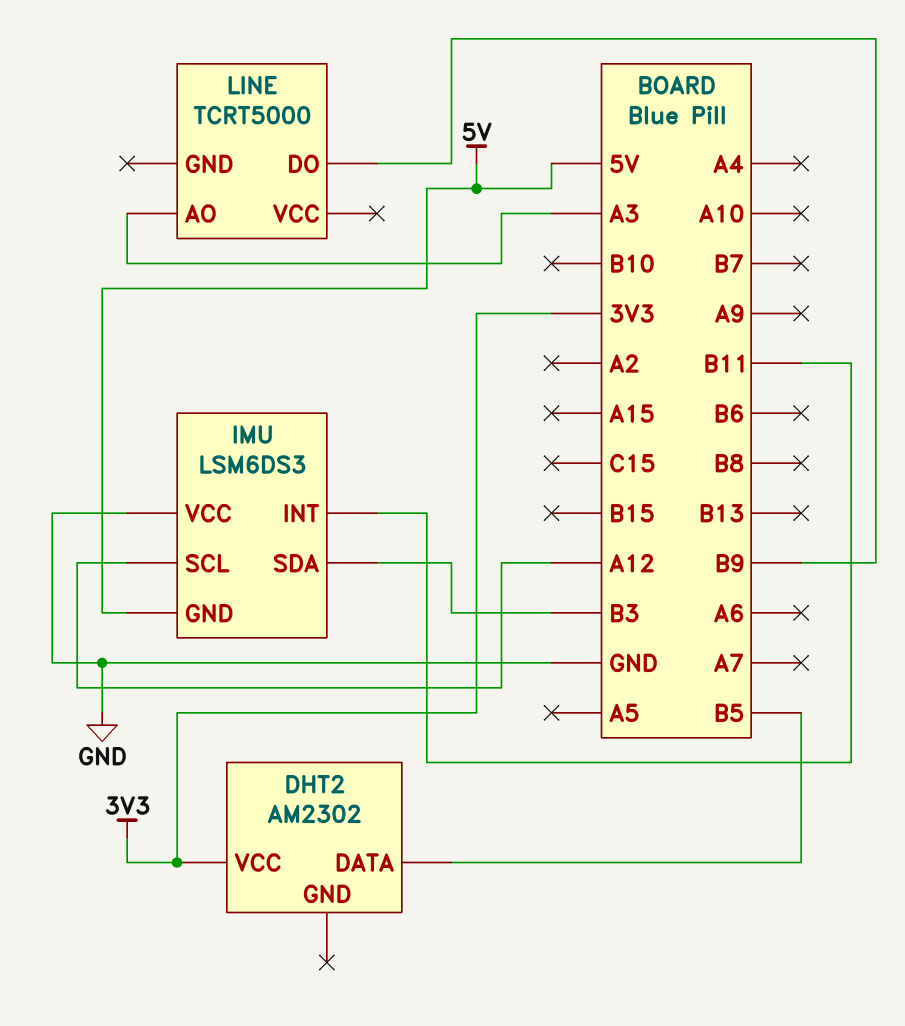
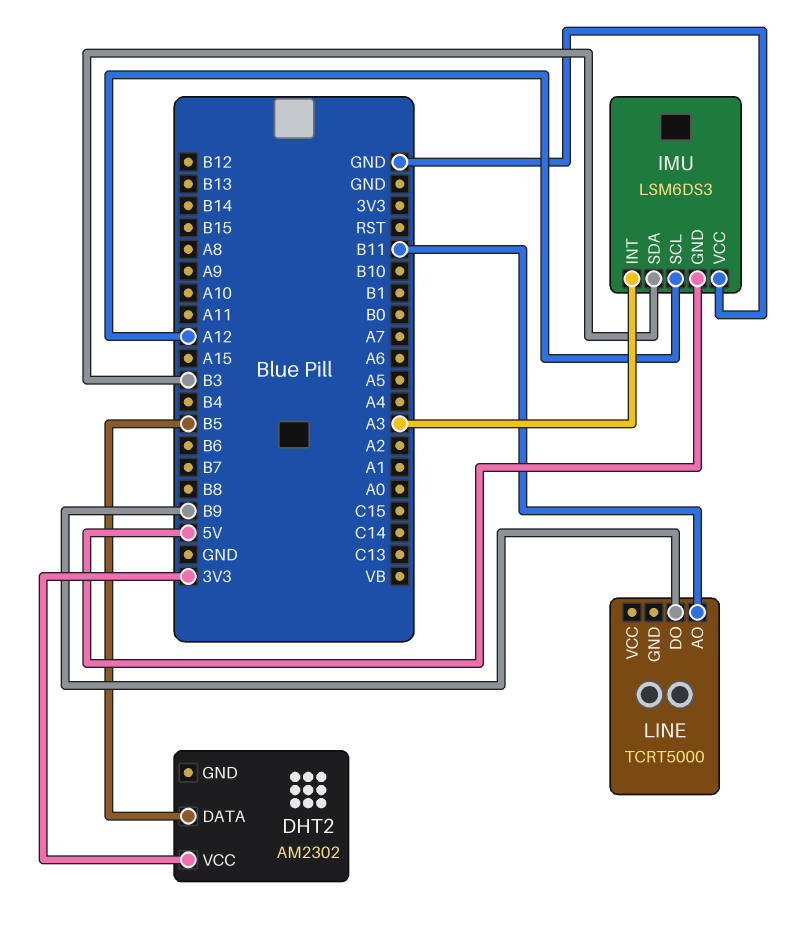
IMU pin INT: B11 -> A3
LINE pin AO: A3 -> B11

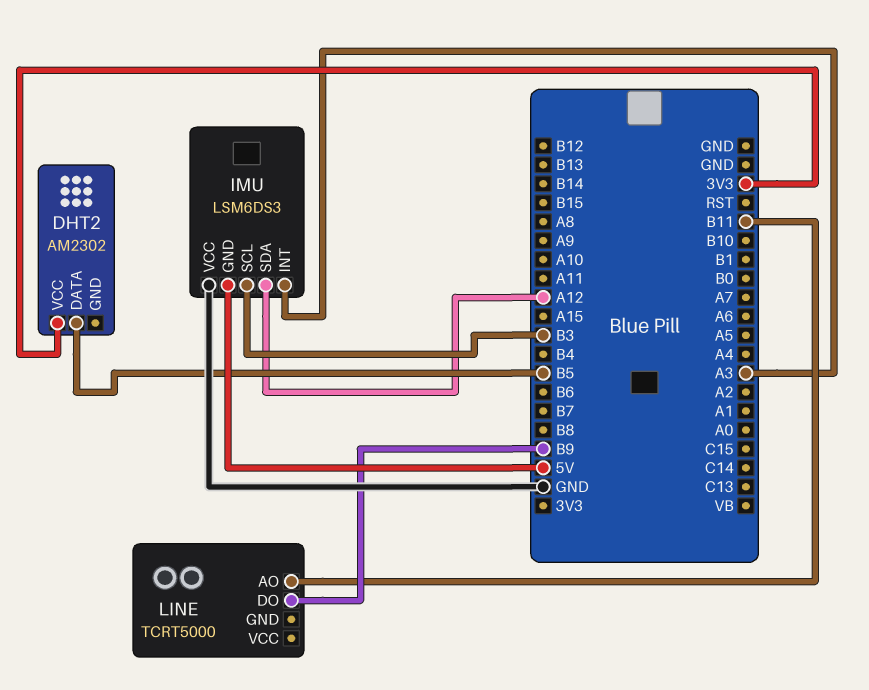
IMU pin SCL: A12 -> B3
IMU pin SDA: B3 -> A12

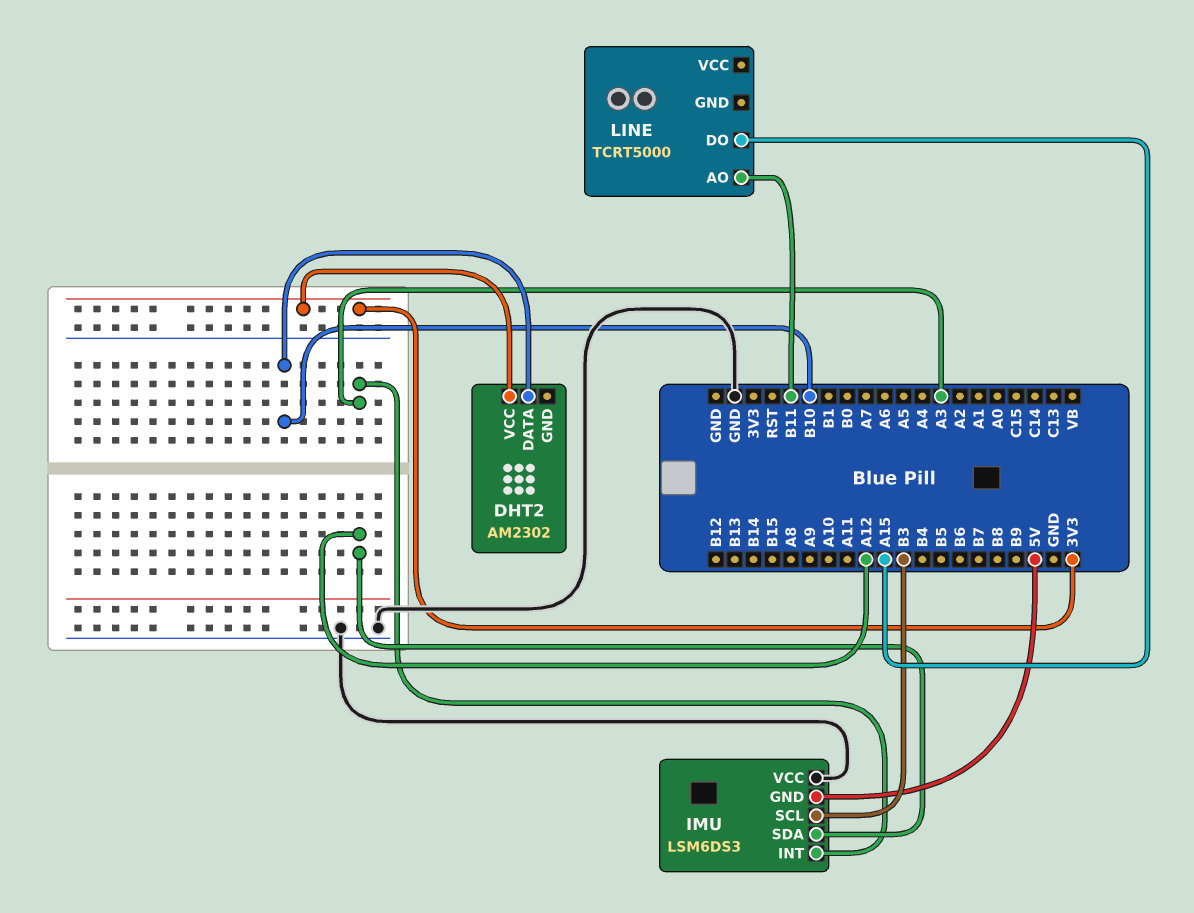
DHT2 pin DATA: B5 -> B10
LINE pin DO: B9 -> A15

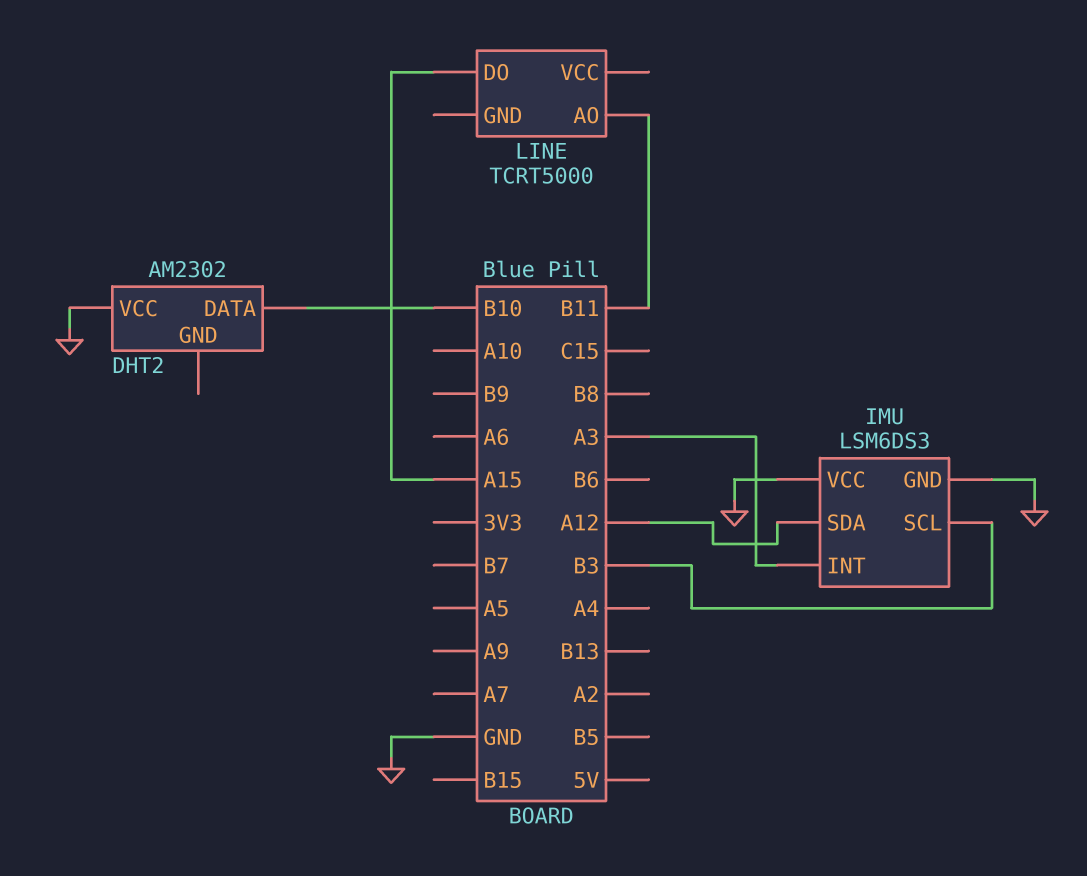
DHT2 pin VCC: 3V3 -> GND
IMU pin GND: 5V -> GND

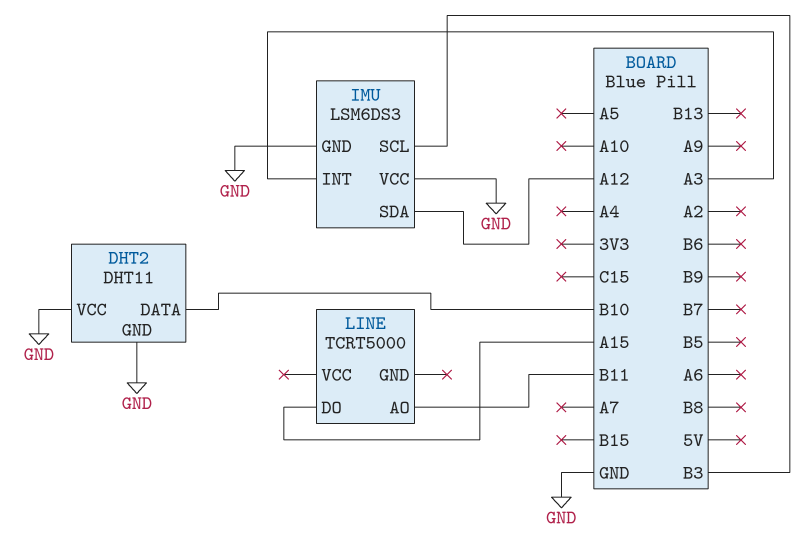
DHT2: AM2302 -> DHT11
DHT2 pin GND: none -> GND

